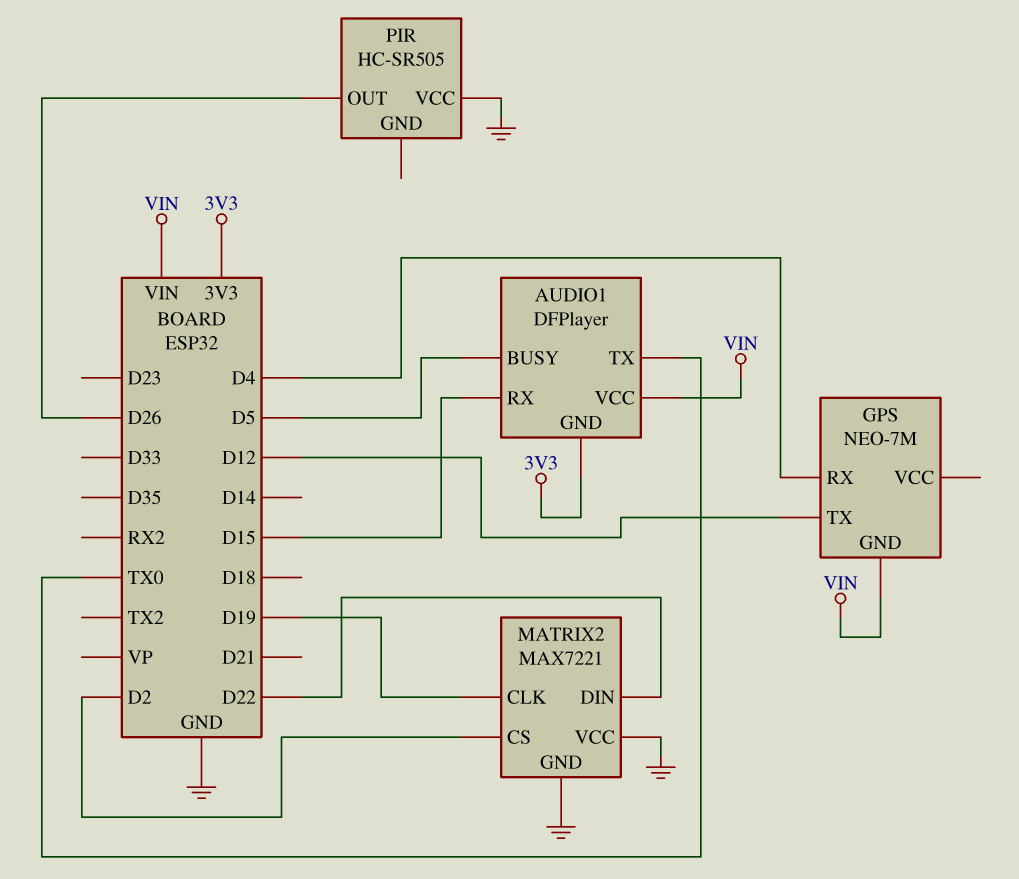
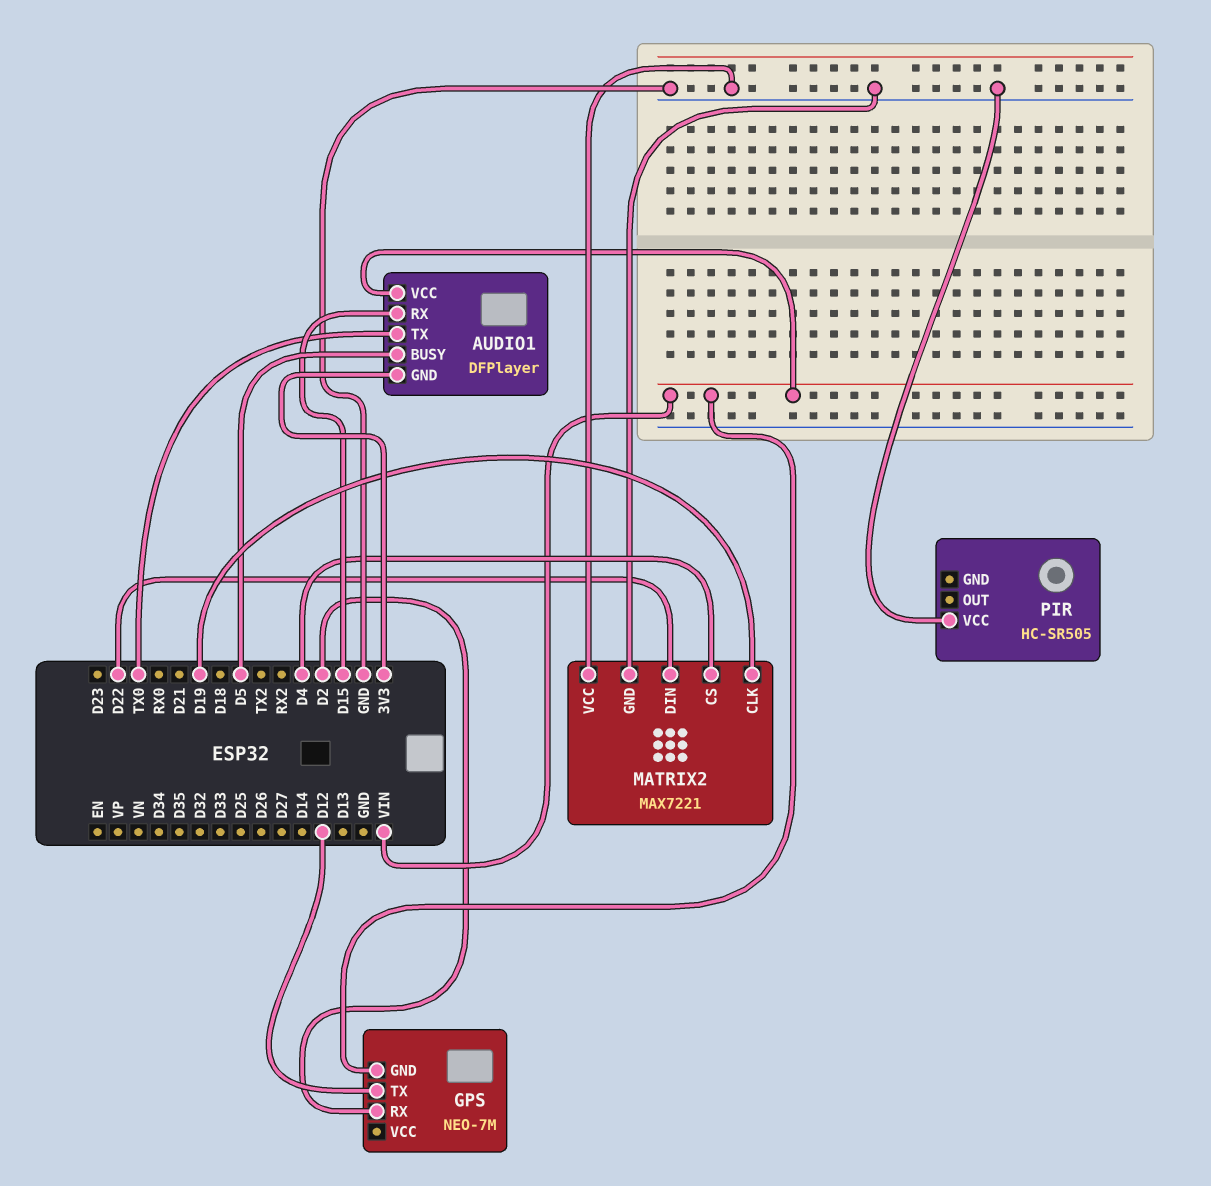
GPS pin RX: D4 -> D2
MATRIX2 pin CS: D2 -> D4
PIR pin OUT: D26 -> none

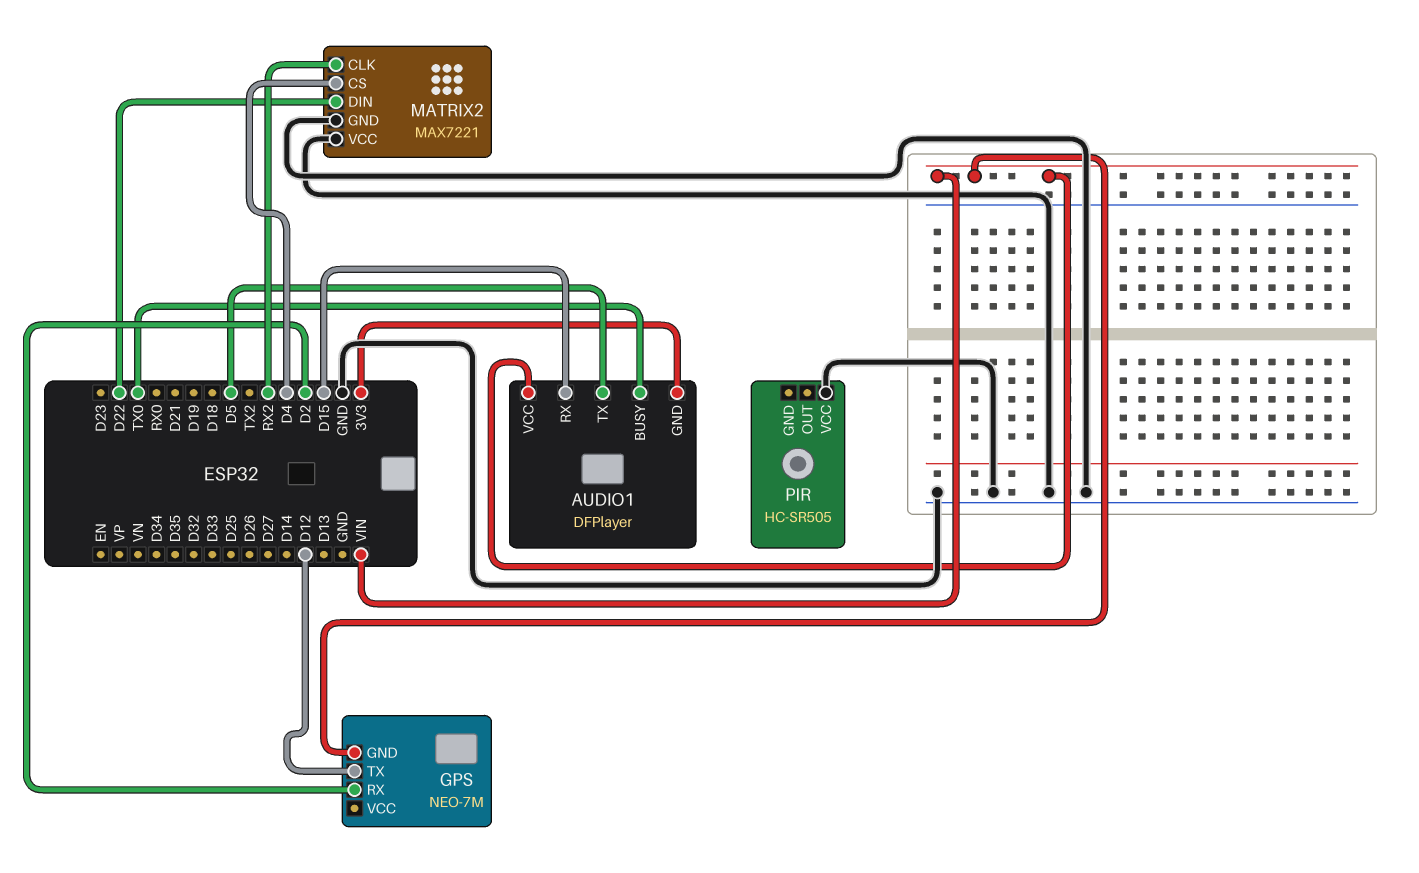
AUDIO1 pin BUSY: D5 -> TX0
AUDIO1 pin TX: TX0 -> D5
MATRIX2 pin CLK: D19 -> RX2

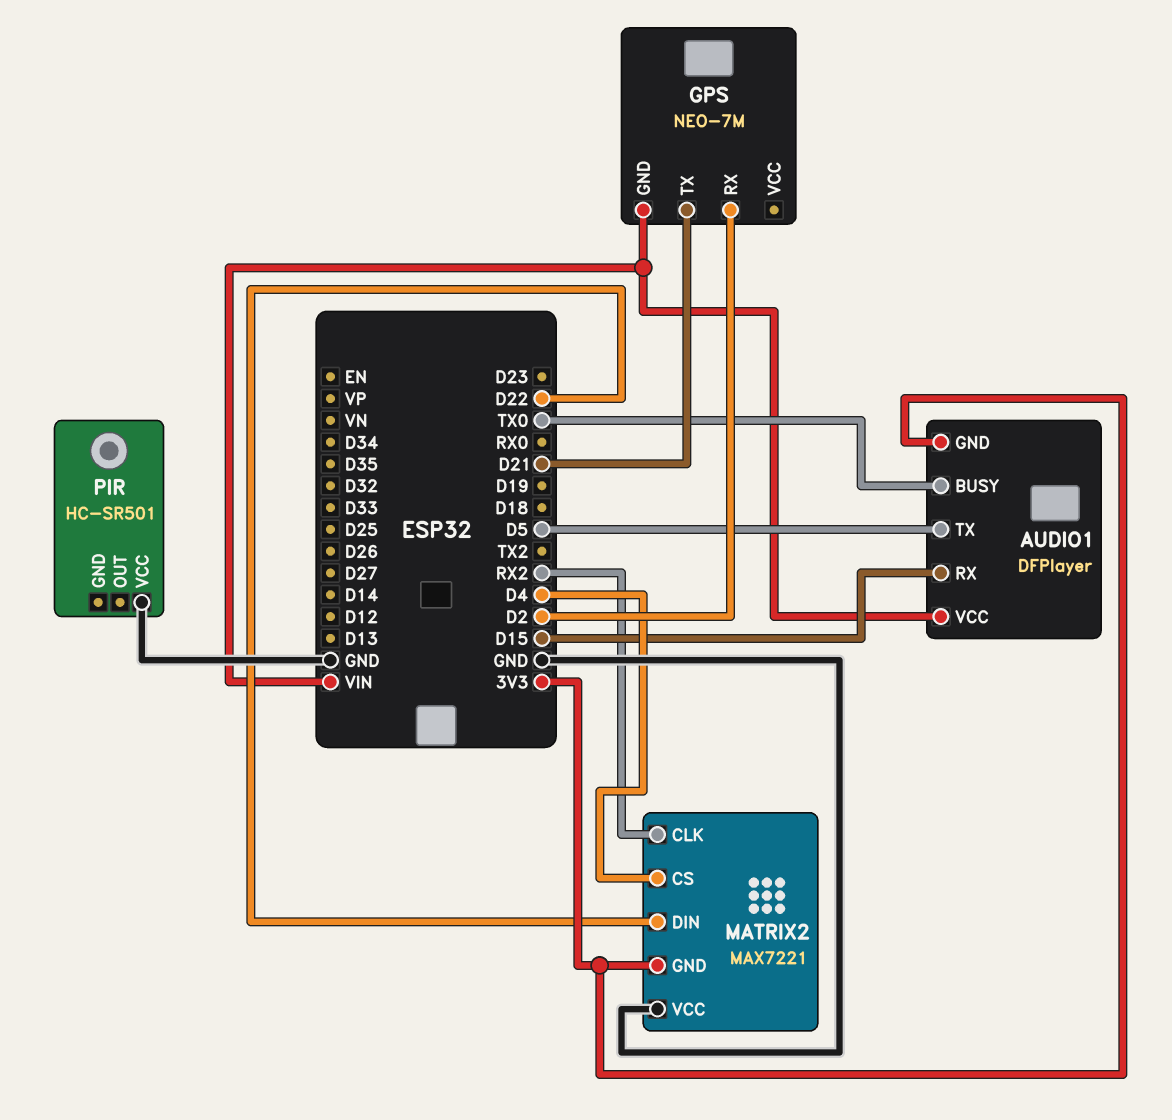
GPS pin TX: D12 -> D21
MATRIX2 pin GND: GND -> 3V3
PIR: HC-SR505 -> HC-SR501

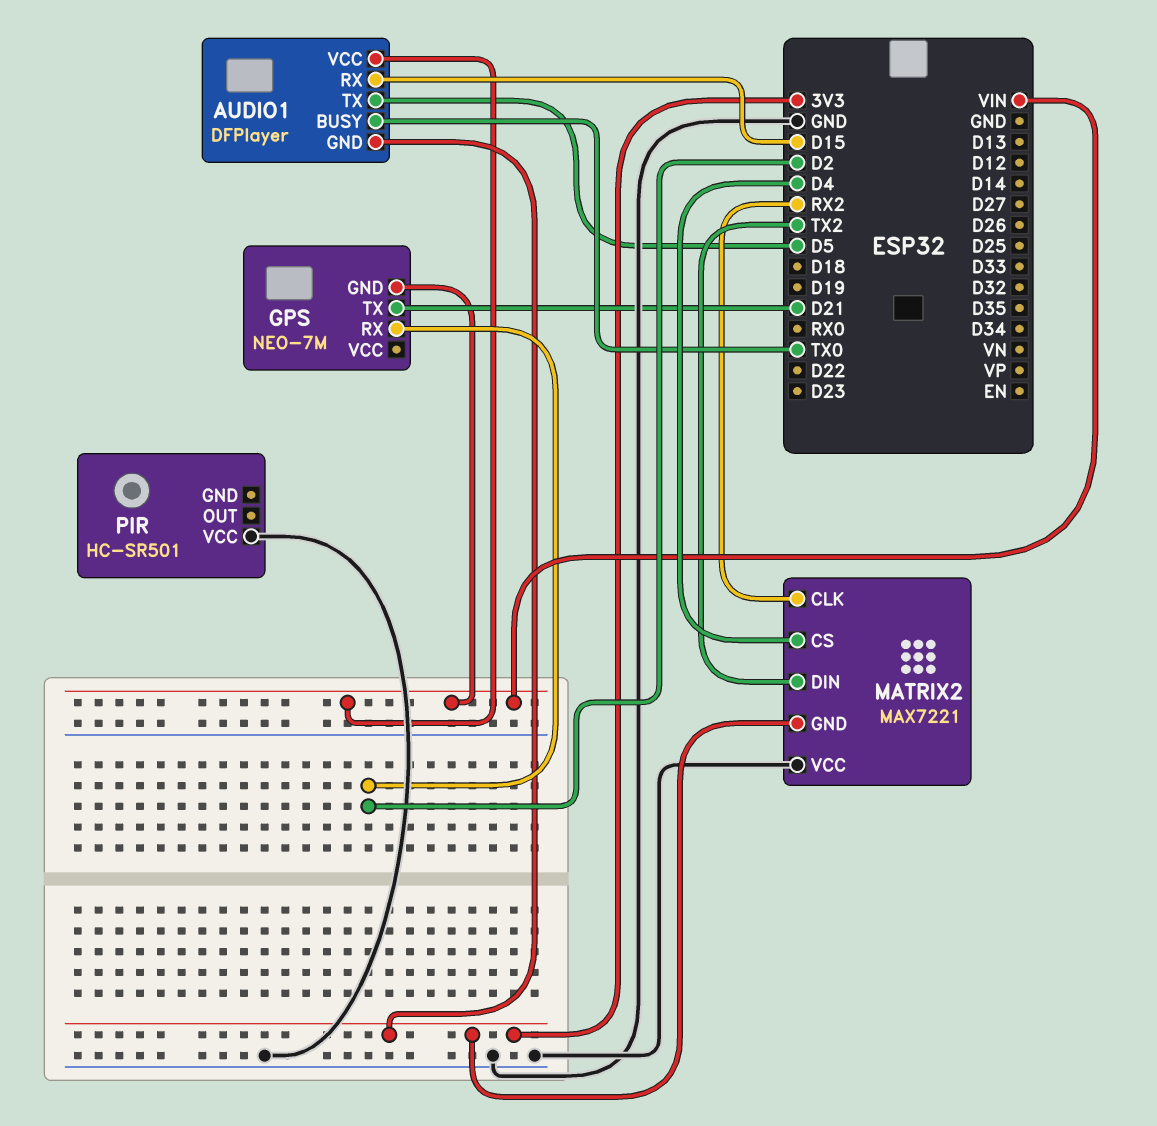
MATRIX2 pin DIN: D22 -> TX2

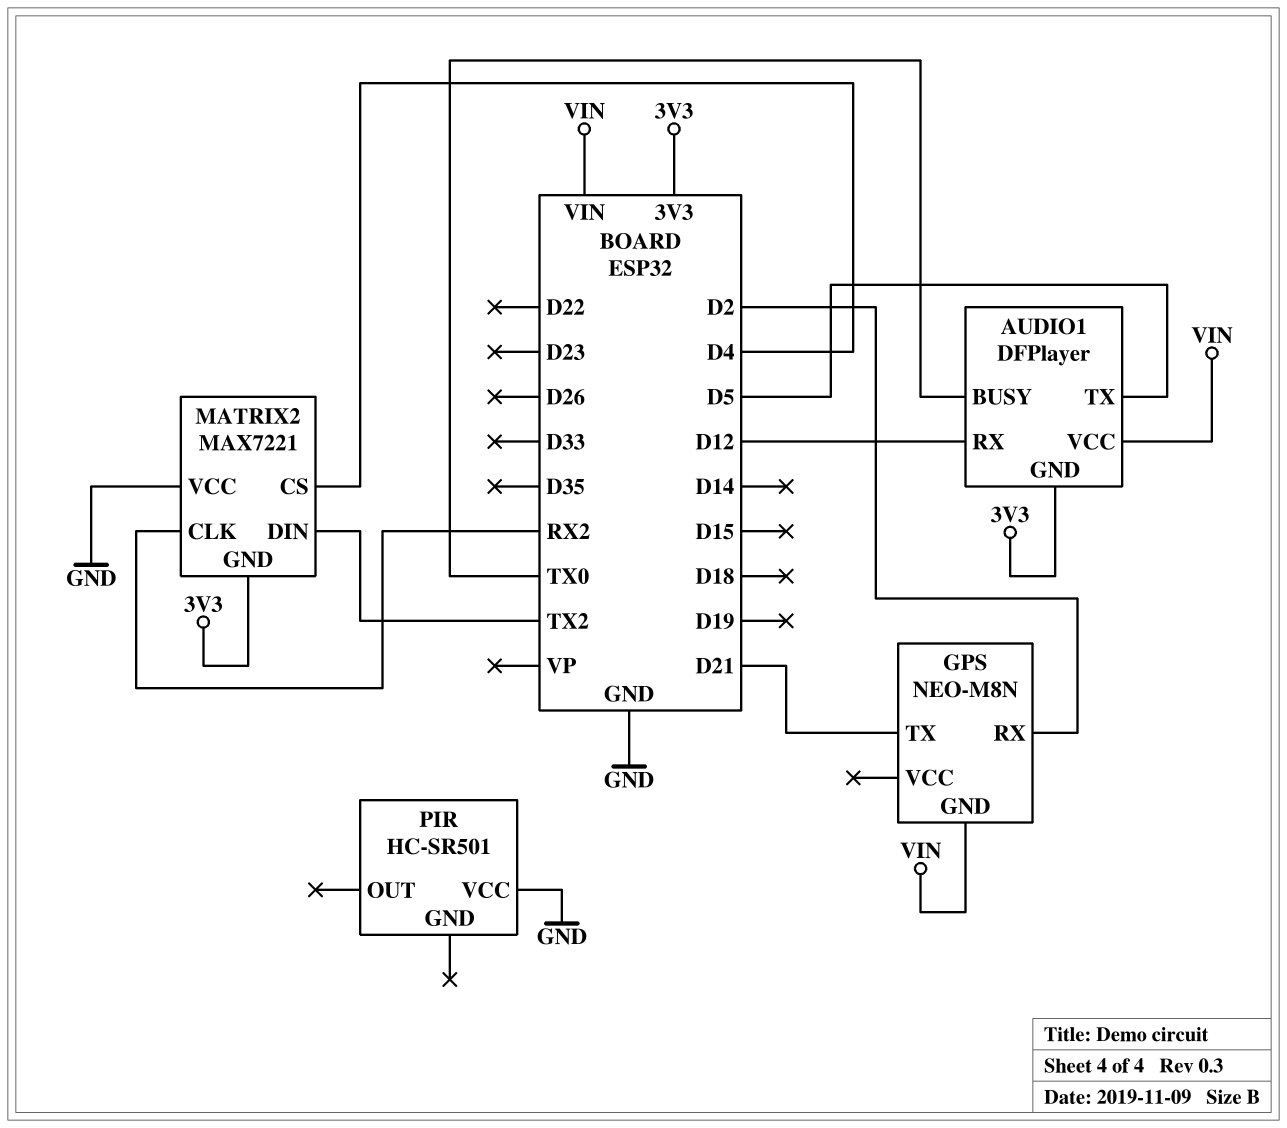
AUDIO1 pin RX: D15 -> D12
GPS: NEO-7M -> NEO-M8N

